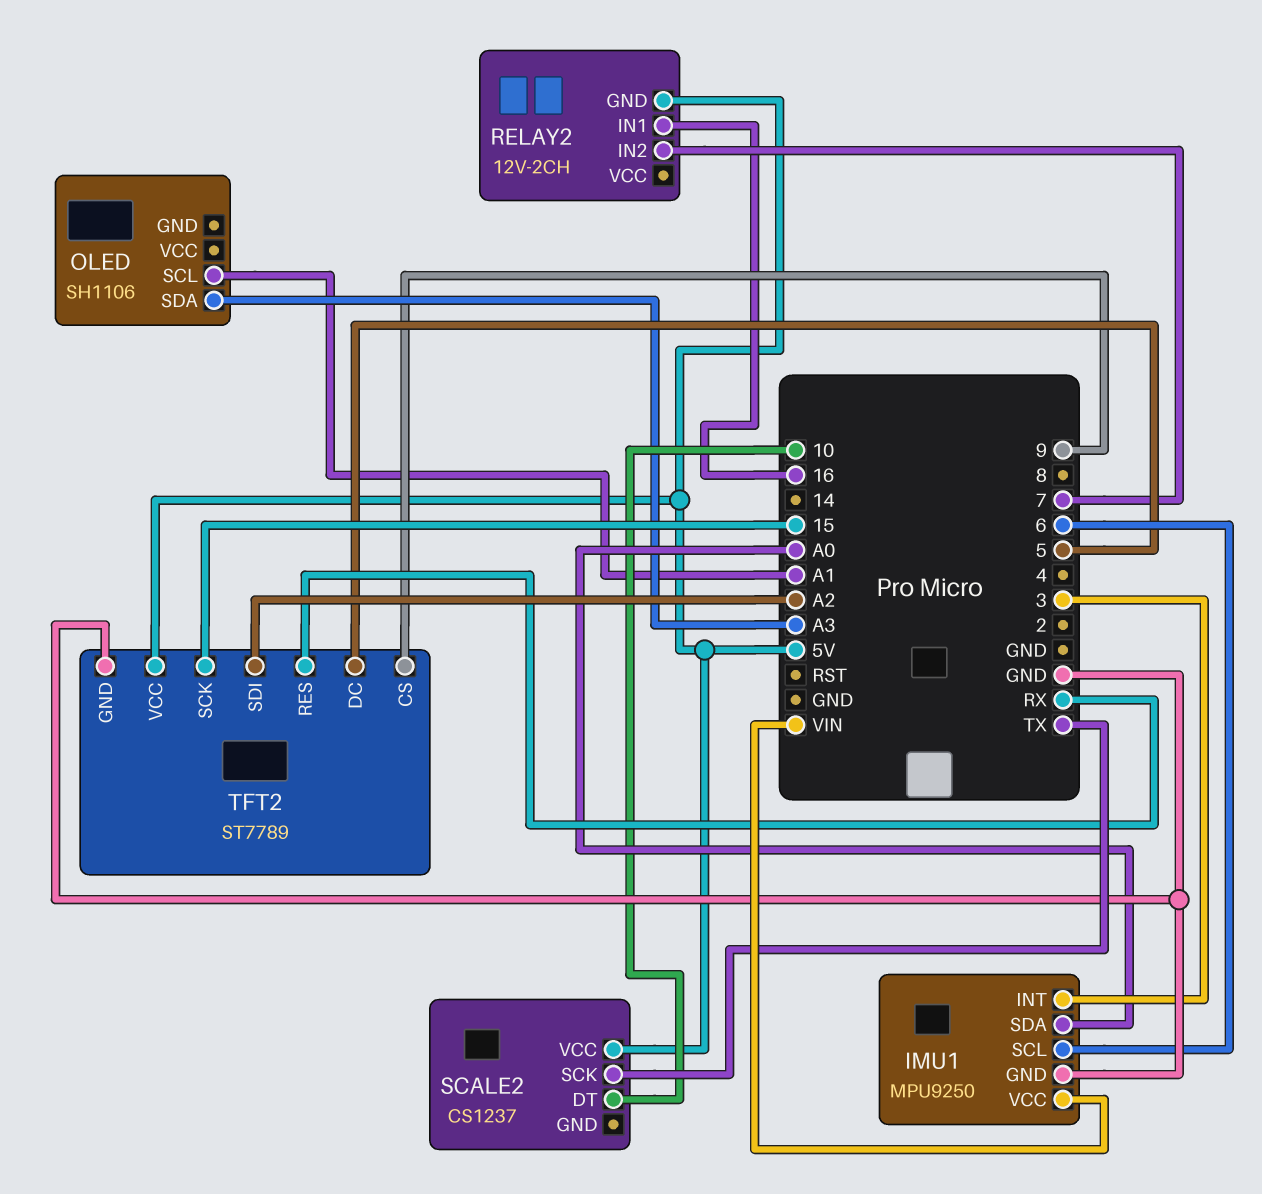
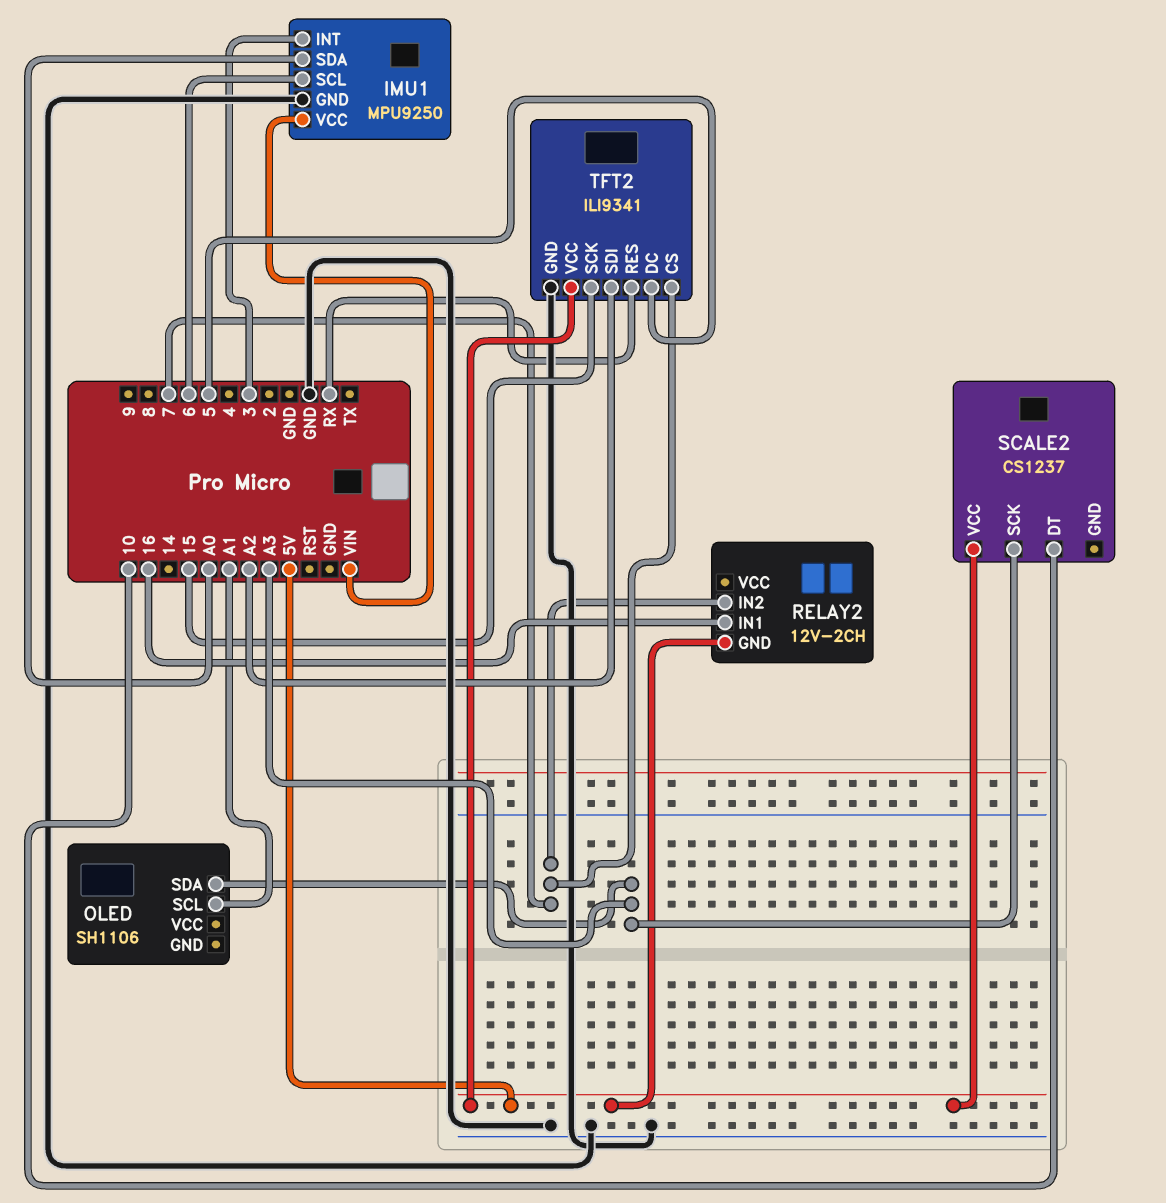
SCALE2 pin SCK: TX -> A3
TFT2: ST7789 -> ILI9341
TFT2 pin CS: 9 -> 7

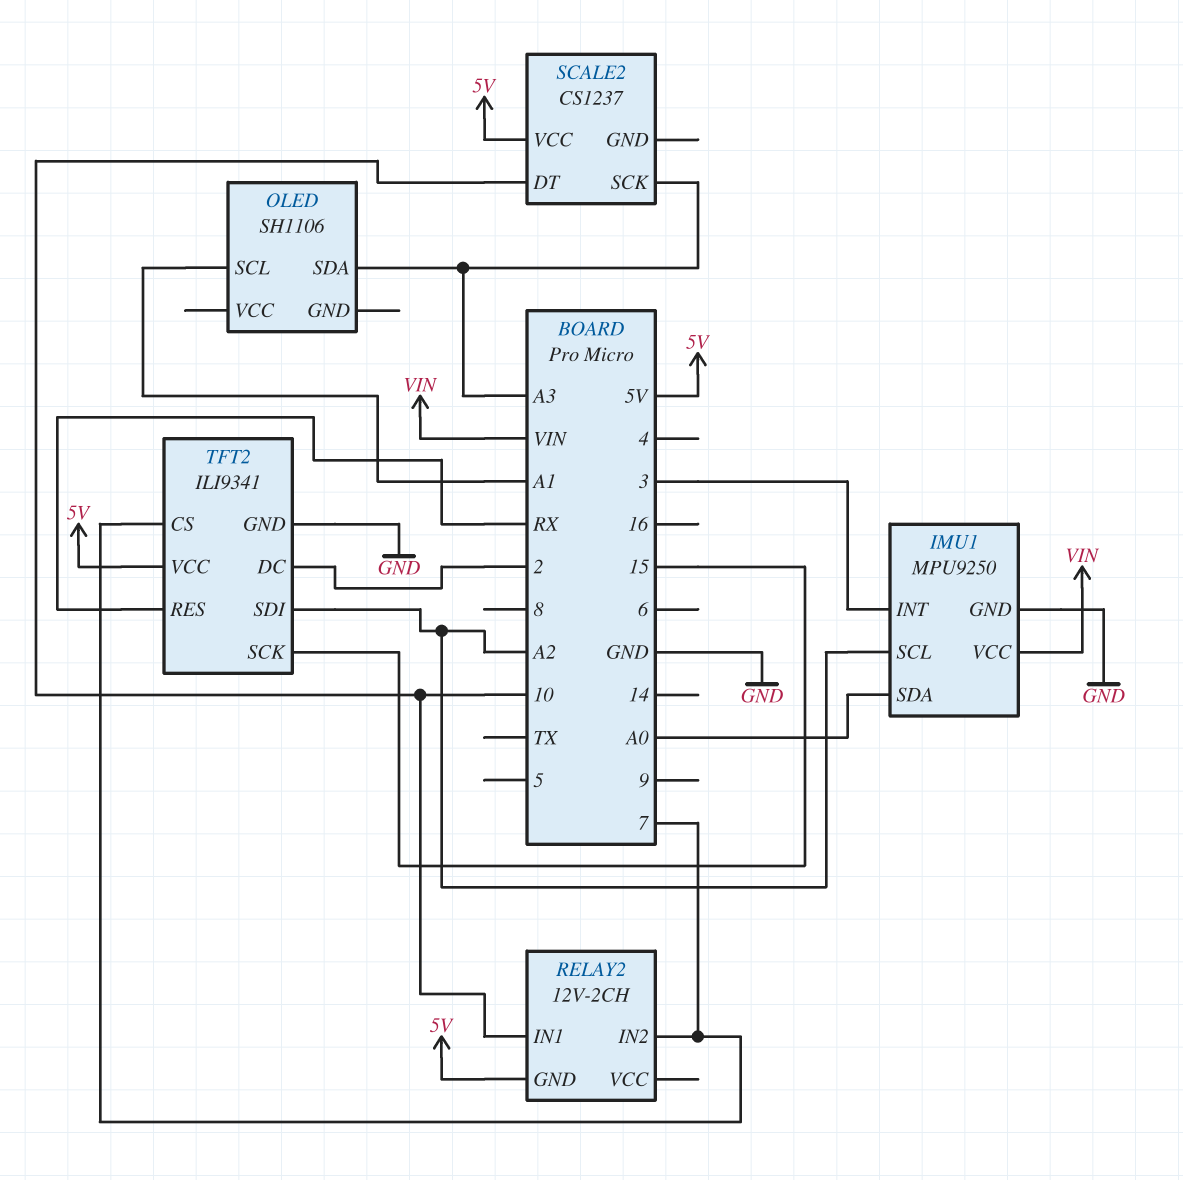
IMU1 pin SCL: 6 -> A2
RELAY2 pin IN1: 16 -> 10
TFT2 pin DC: 5 -> 2

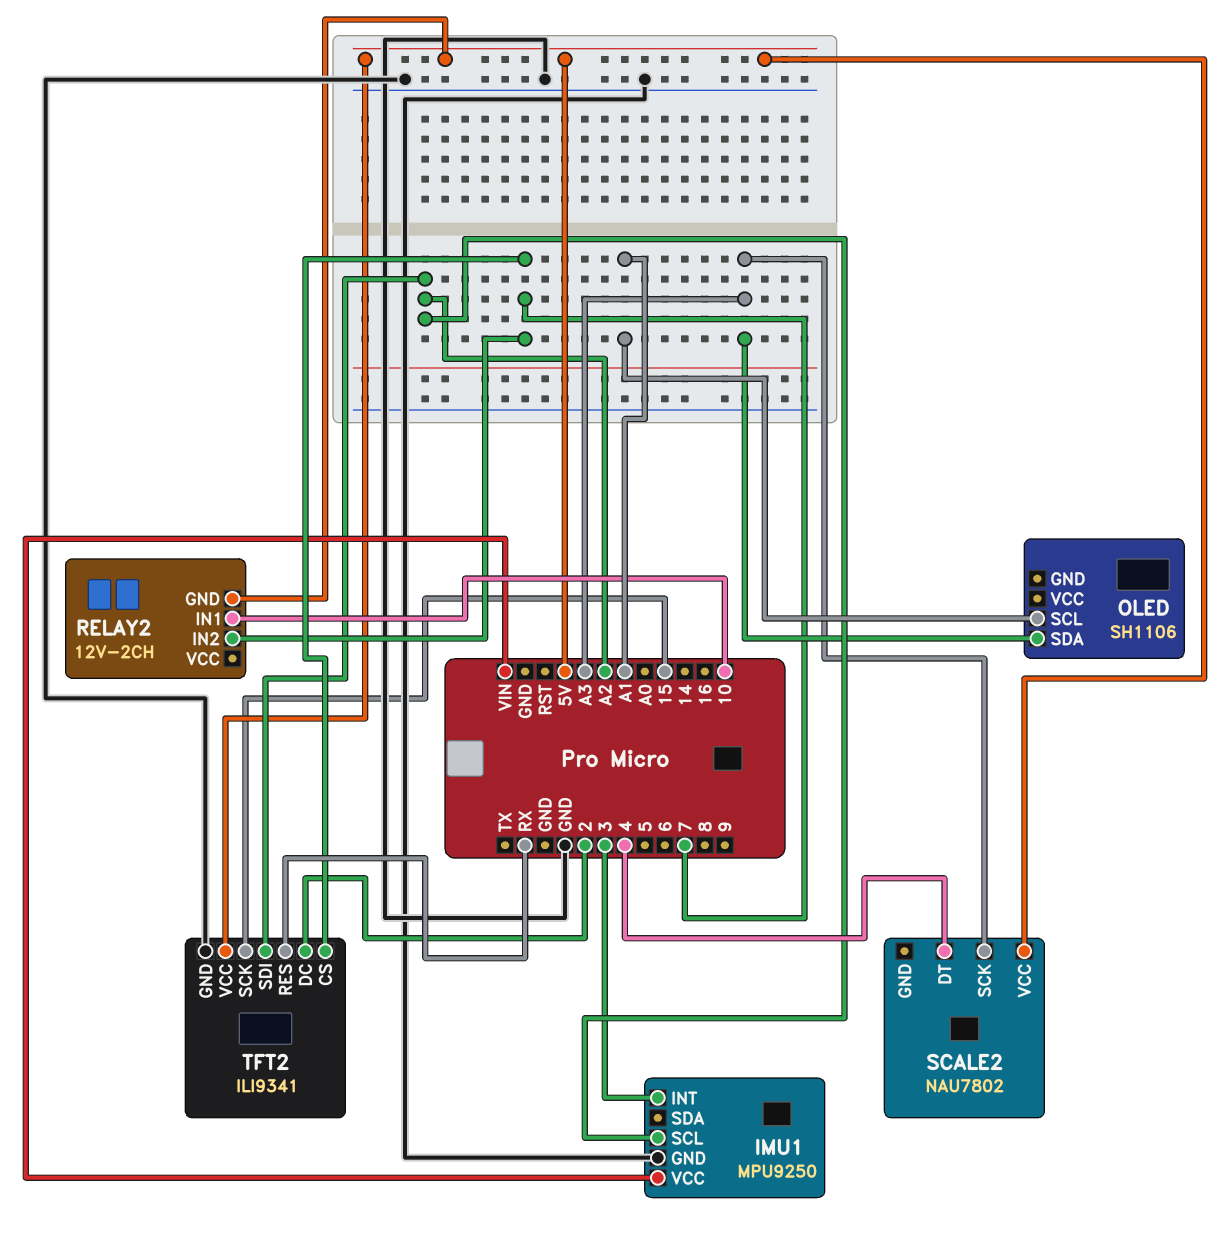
IMU1 pin SDA: A0 -> none
SCALE2: CS1237 -> NAU7802
SCALE2 pin DT: 10 -> 4

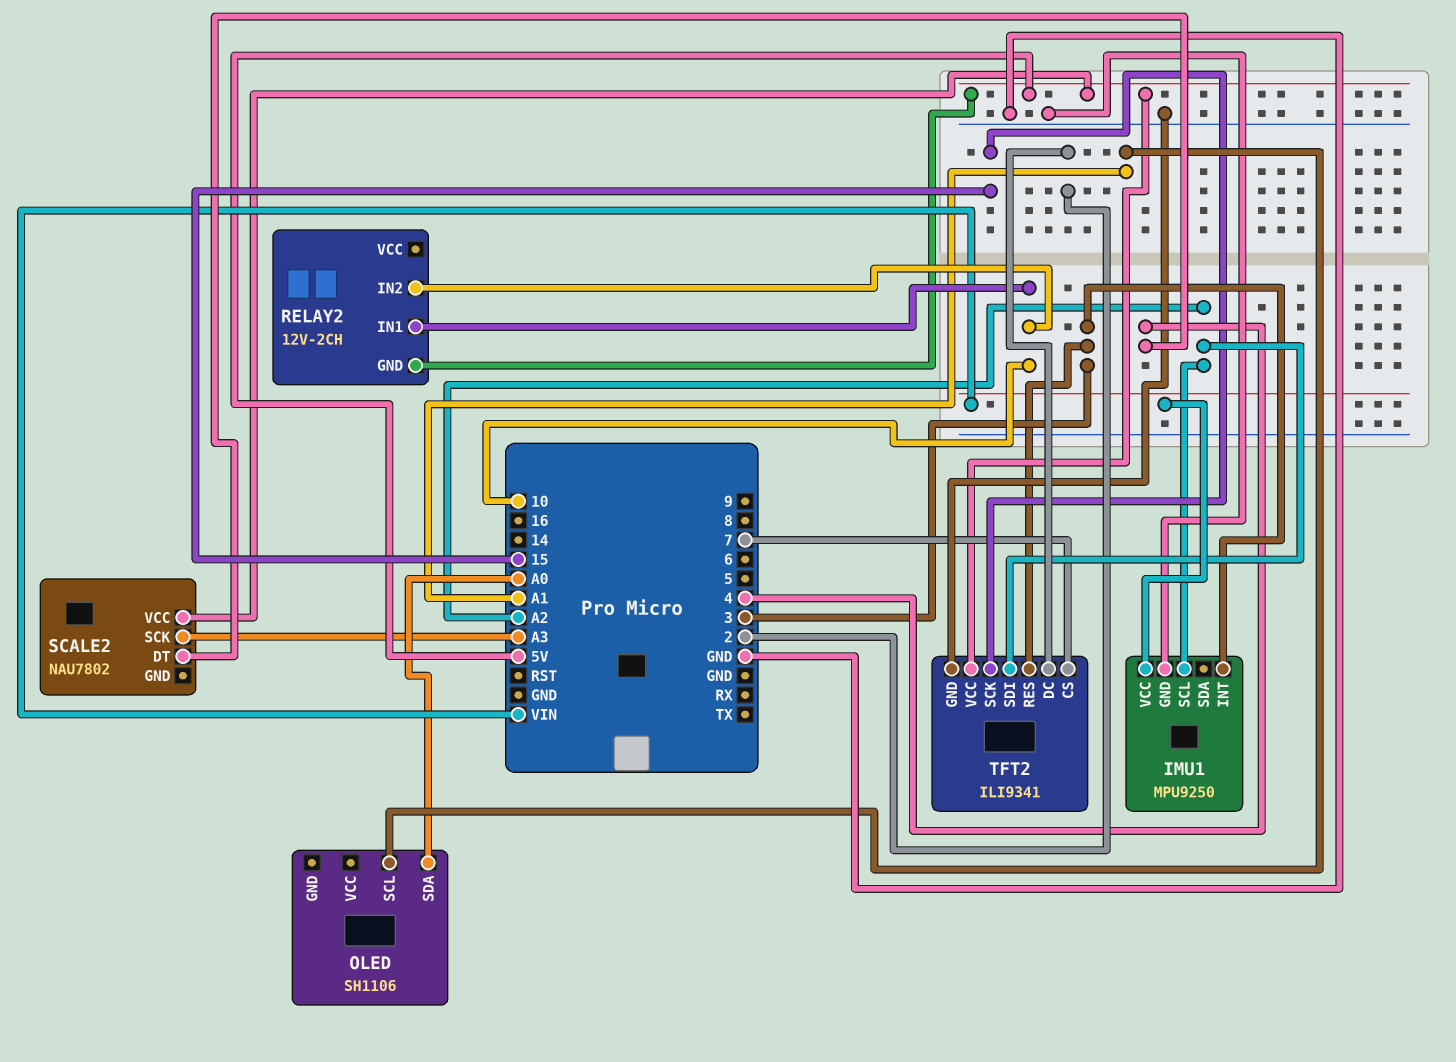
OLED pin SDA: A3 -> A0
RELAY2 pin IN2: 7 -> 10
TFT2 pin RES: RX -> 3

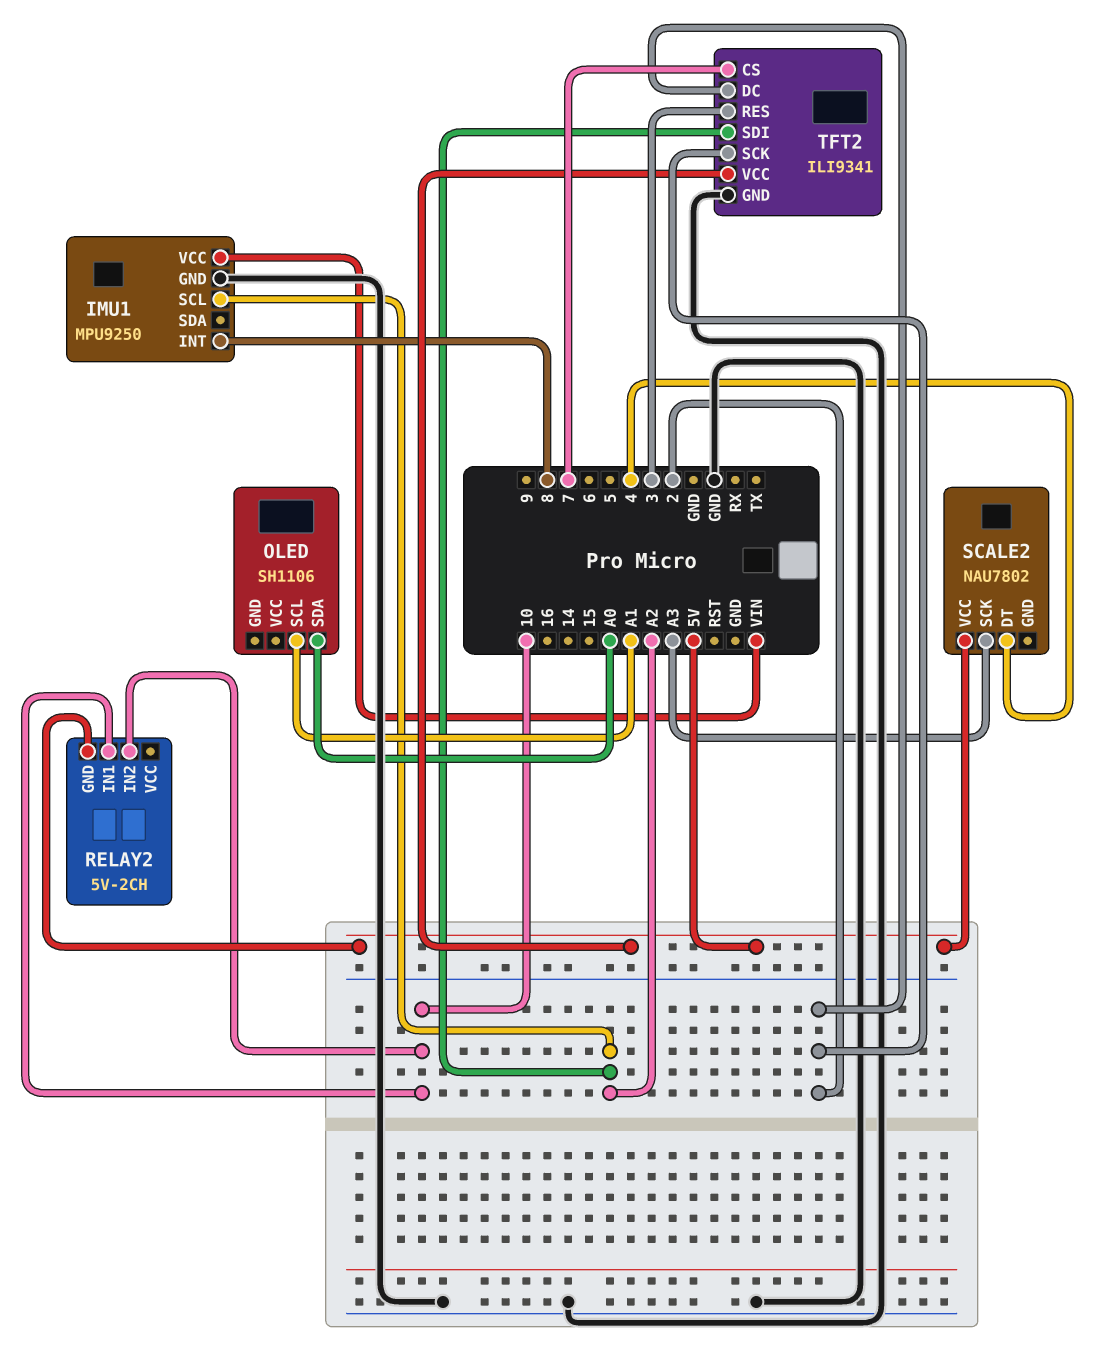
IMU1 pin INT: 3 -> 8
RELAY2: 12V-2CH -> 5V-2CH
TFT2 pin SCK: 15 -> 2

